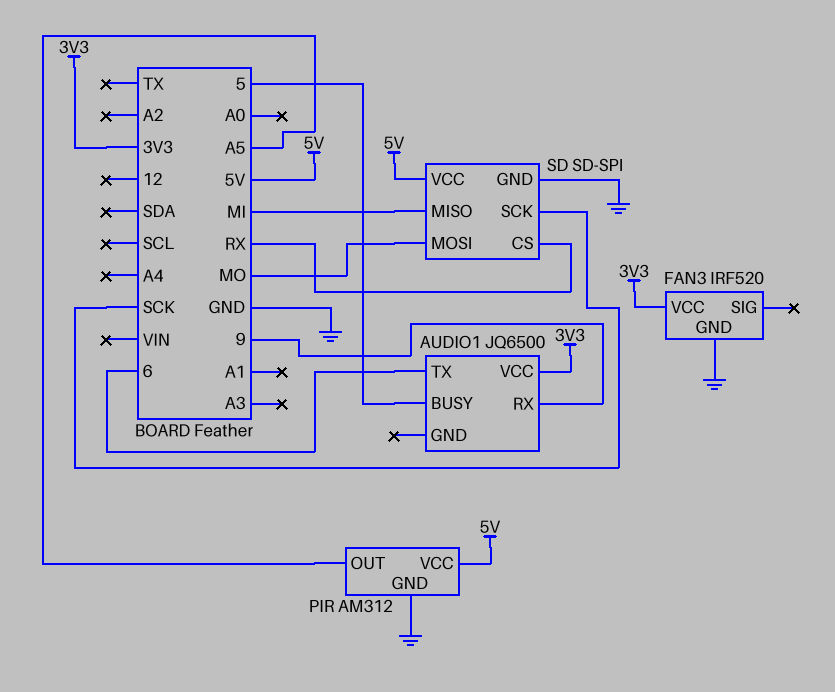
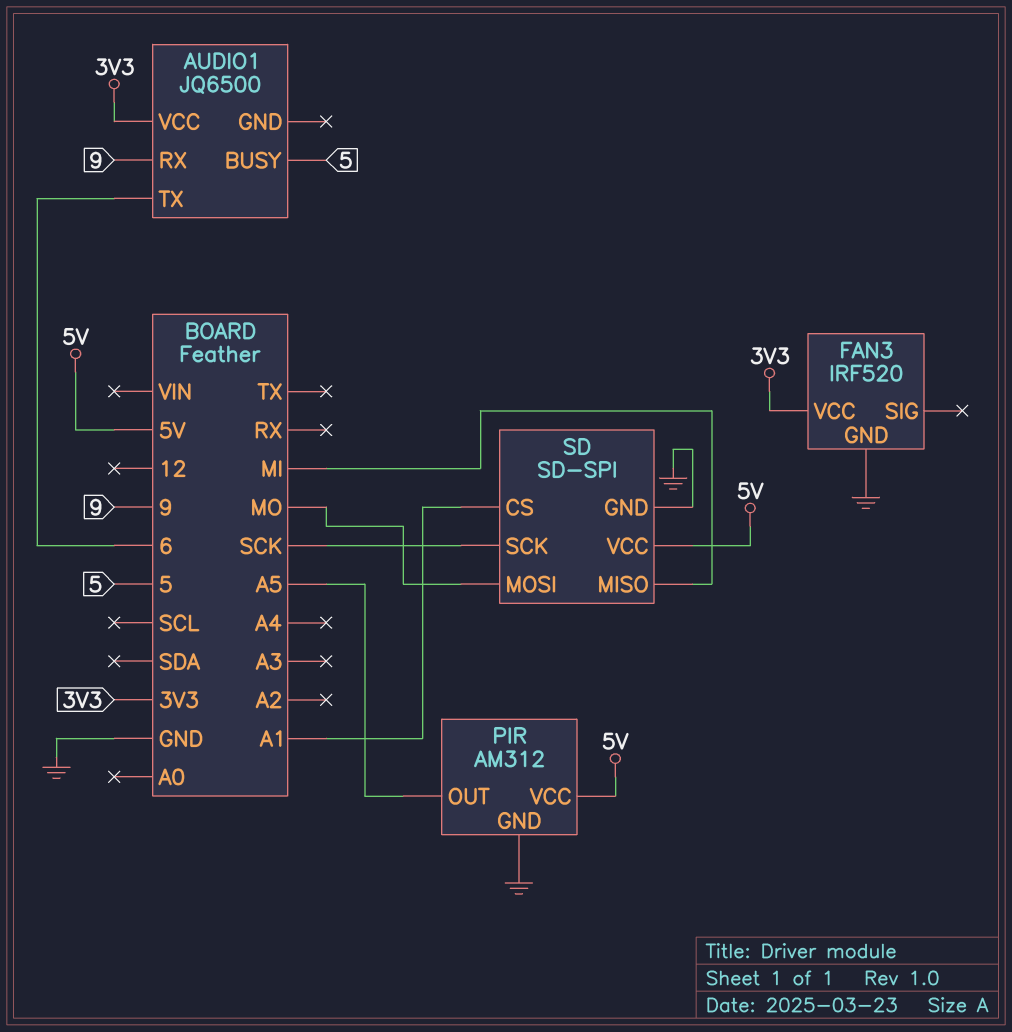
SD pin CS: RX -> A1

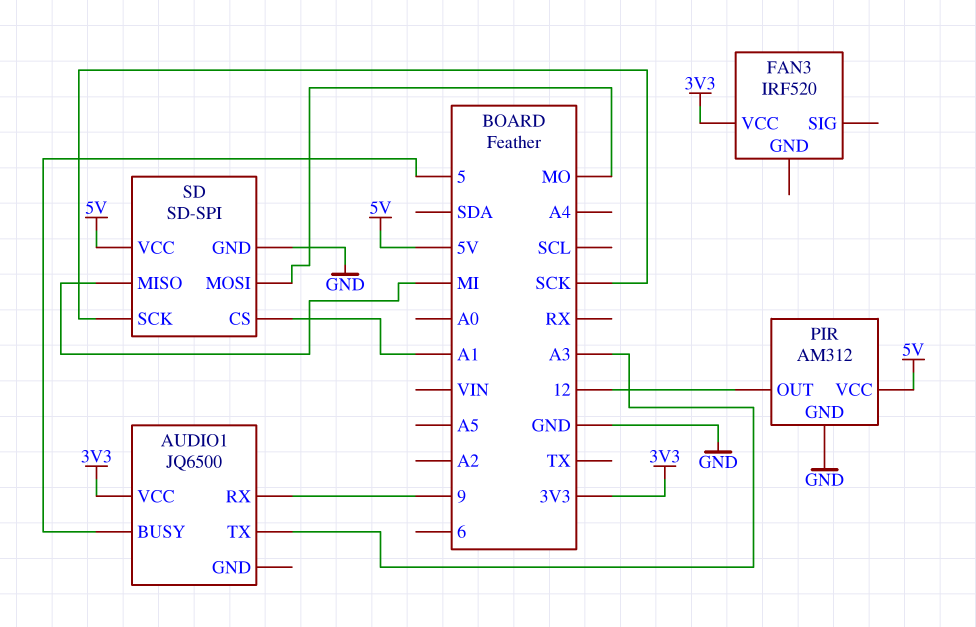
AUDIO1 pin TX: 6 -> A3
FAN3 pin GND: GND -> none
PIR pin OUT: A5 -> 12

